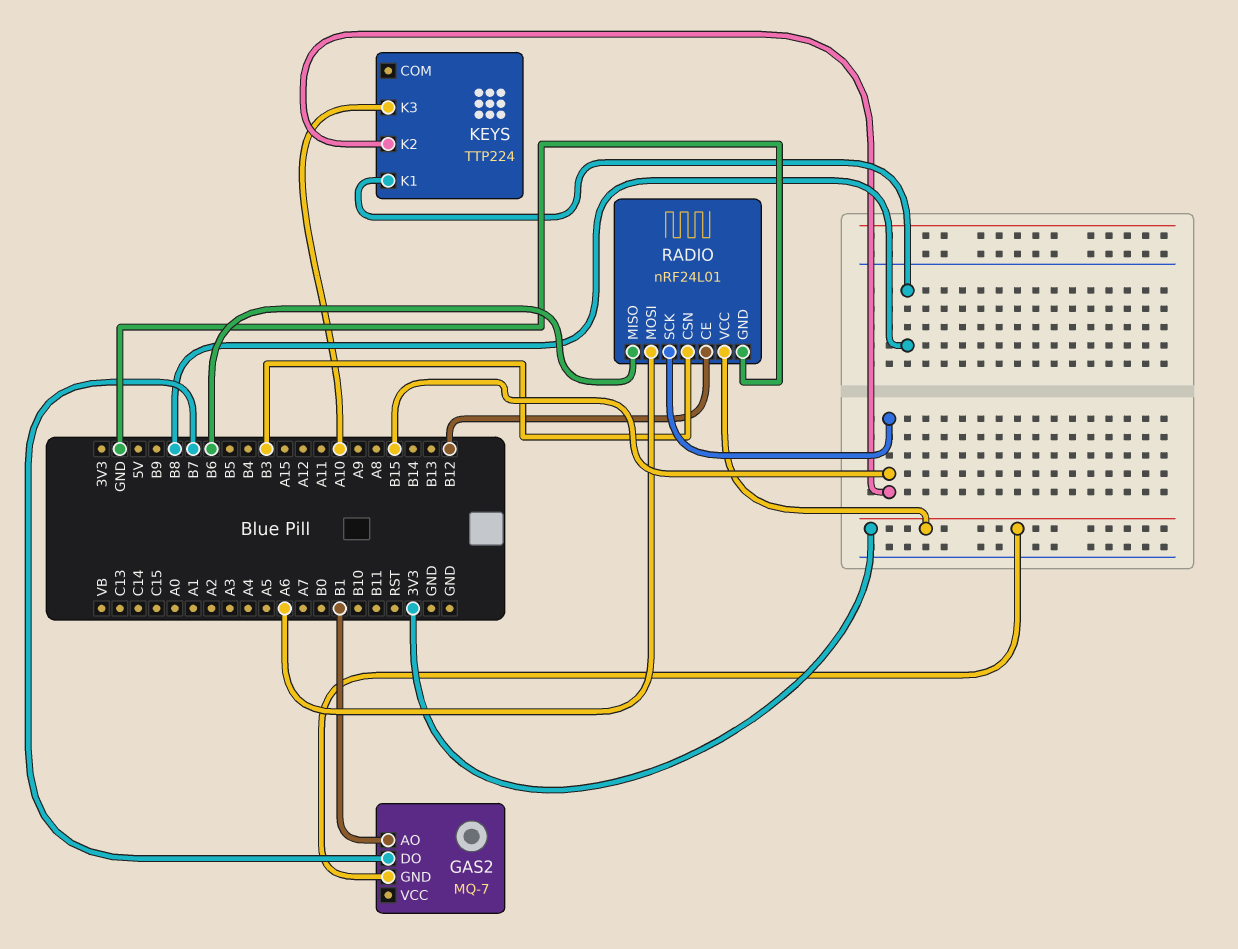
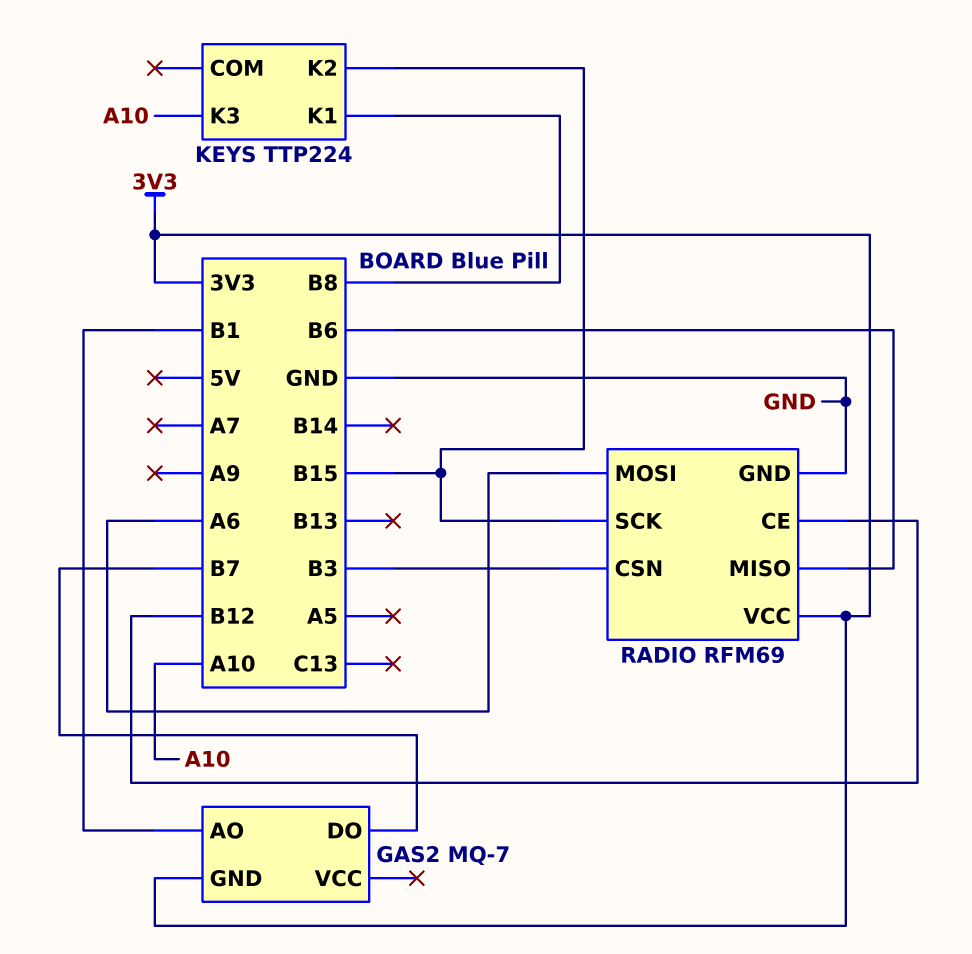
RADIO: nRF24L01 -> RFM69

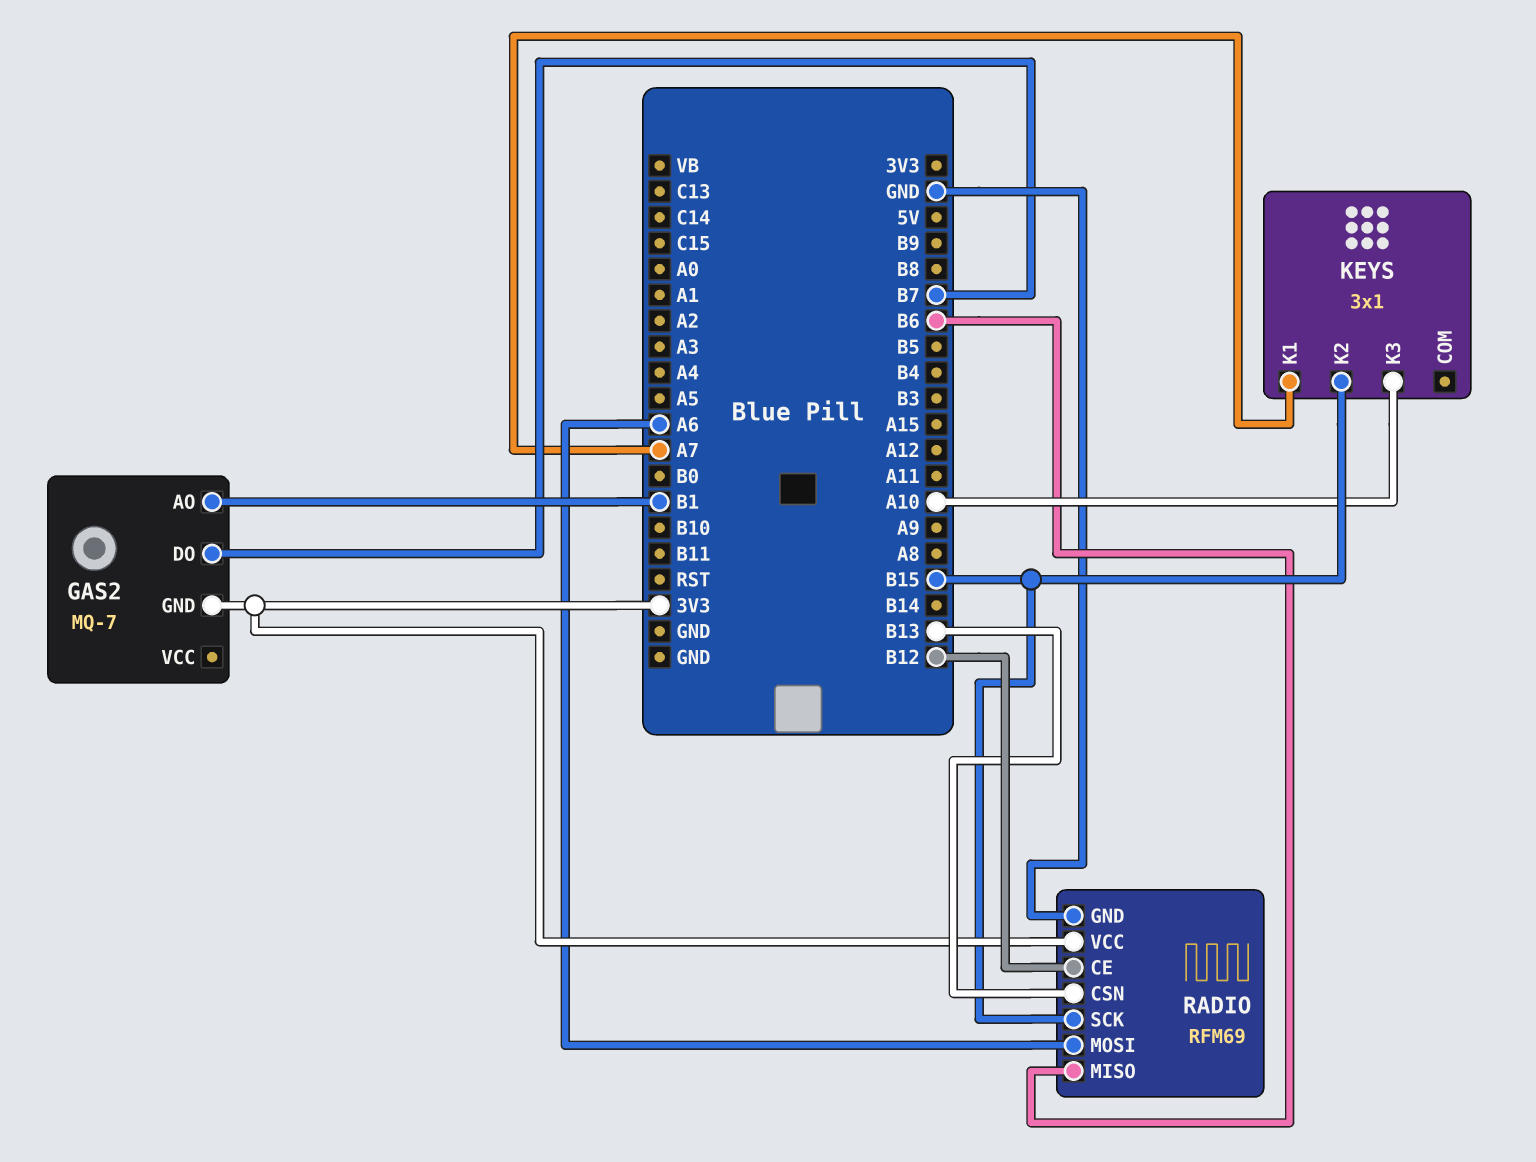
KEYS: TTP224 -> 3x1
KEYS pin K1: B8 -> A7
RADIO pin CSN: B3 -> B13

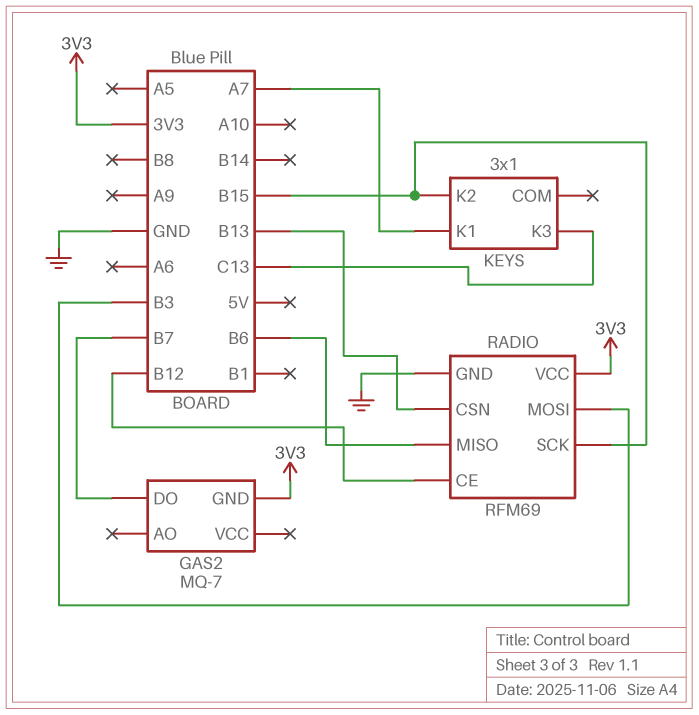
GAS2 pin AO: B1 -> none
KEYS pin K3: A10 -> C13
RADIO pin MOSI: A6 -> B3

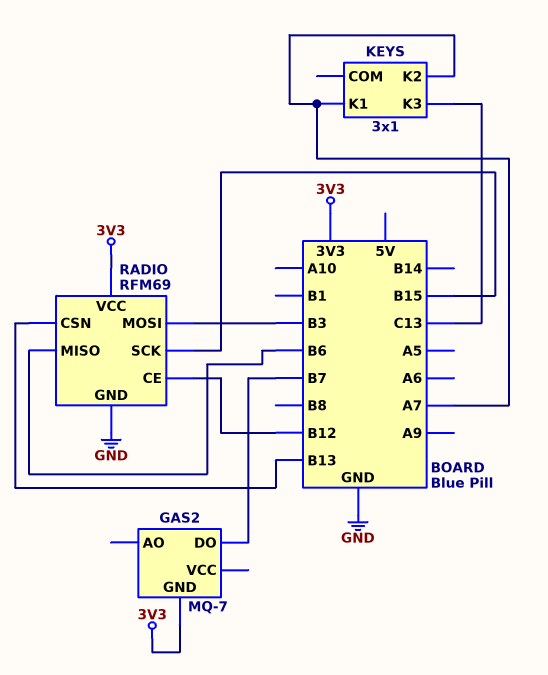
KEYS pin K2: B15 -> A7

